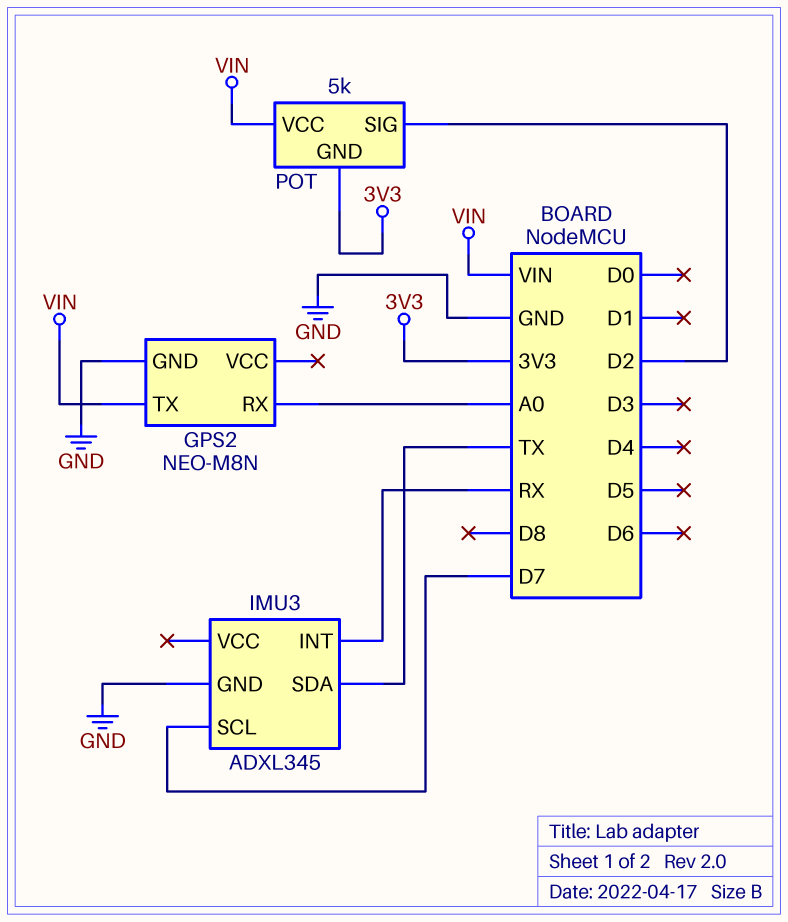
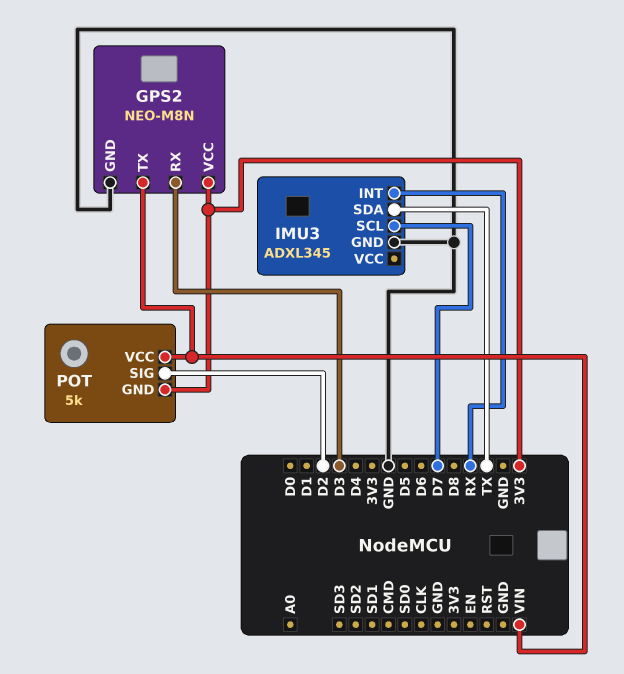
GPS2 pin RX: A0 -> D3
GPS2 pin VCC: none -> 3V3

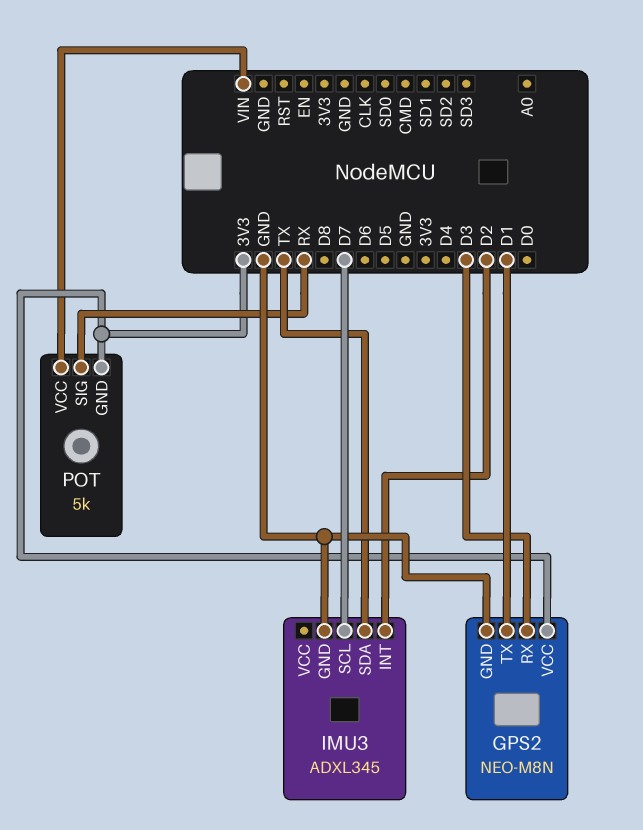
GPS2 pin TX: VIN -> D1
IMU3 pin INT: RX -> D2
POT pin SIG: D2 -> RX

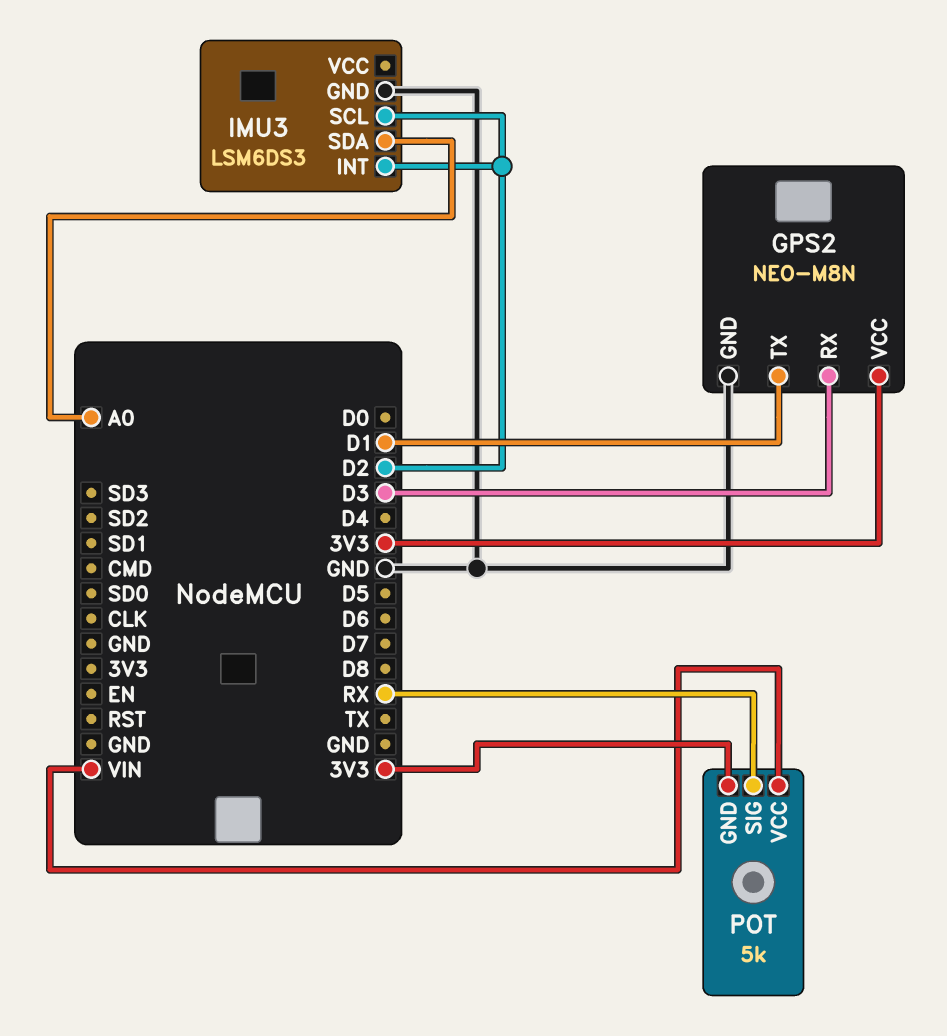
IMU3: ADXL345 -> LSM6DS3
IMU3 pin SCL: D7 -> D2
IMU3 pin SDA: TX -> A0

